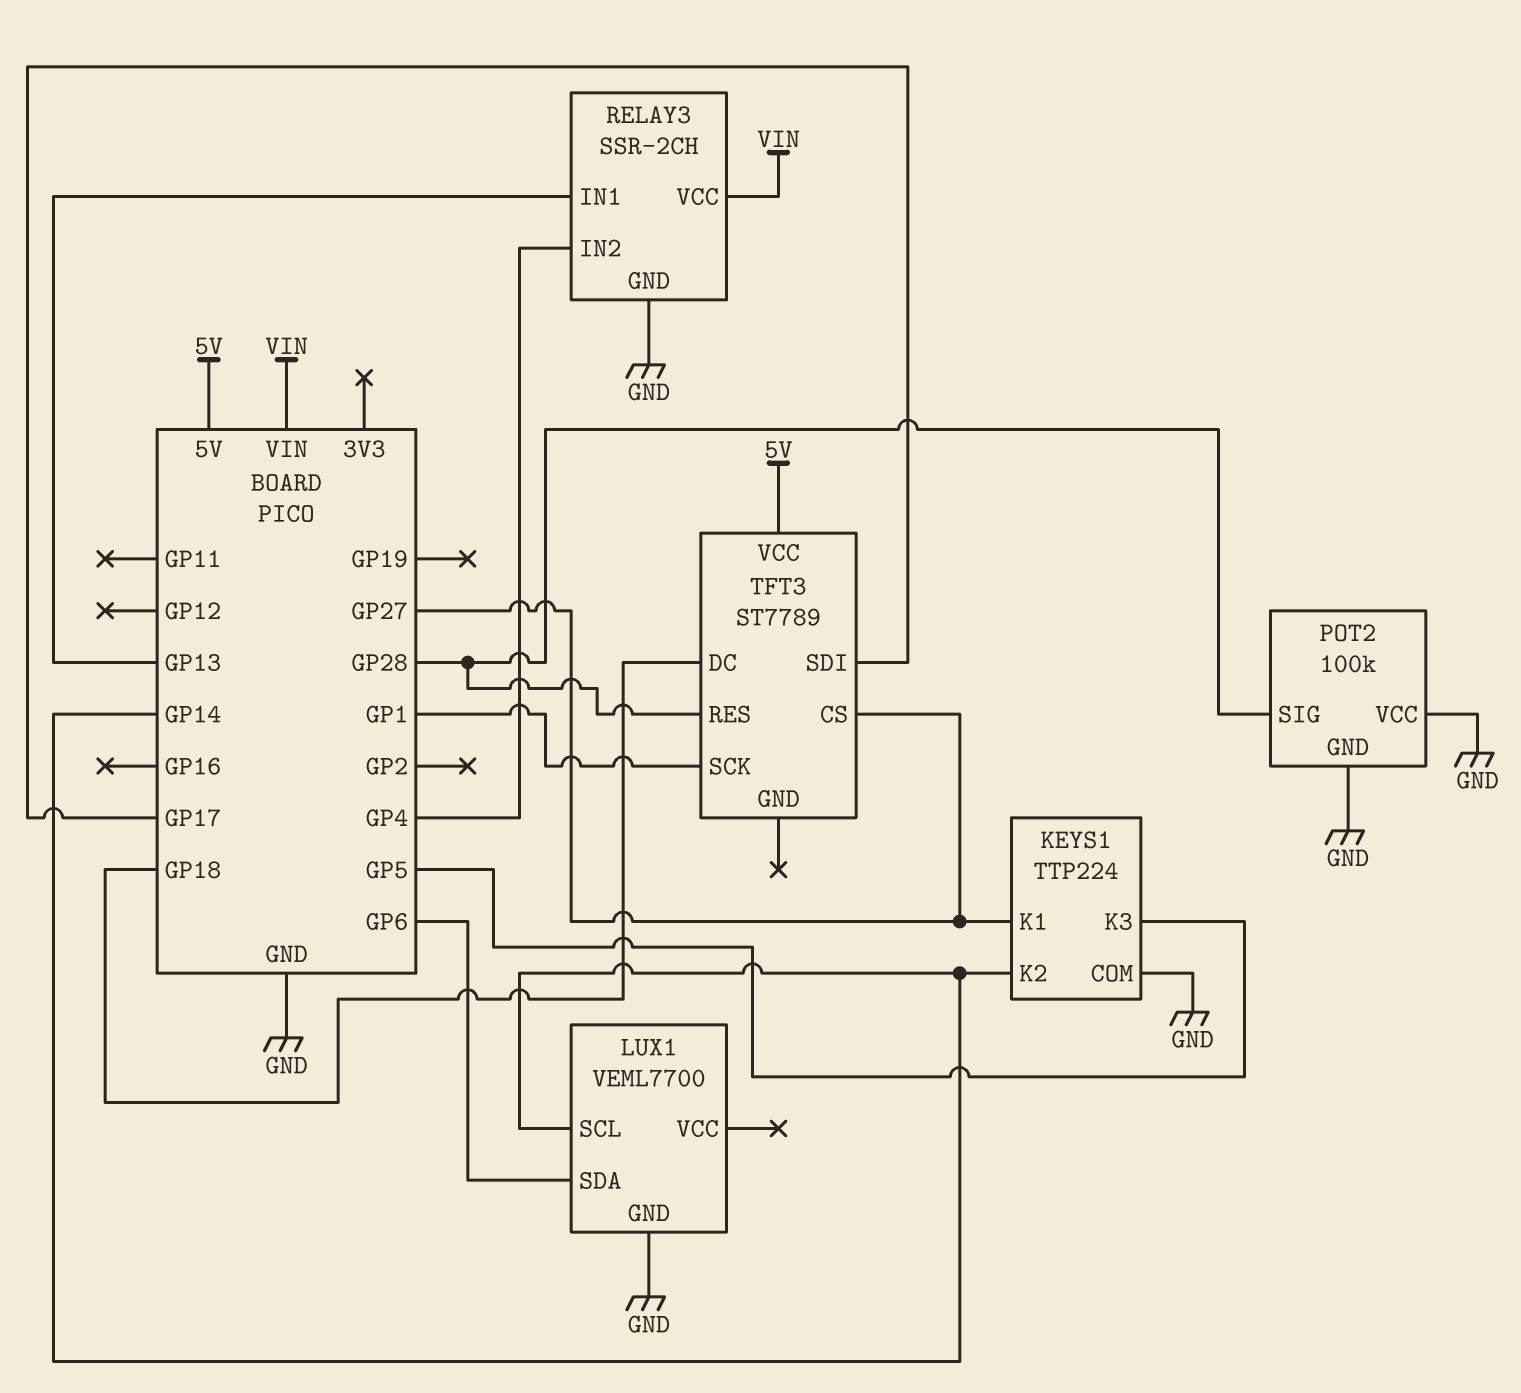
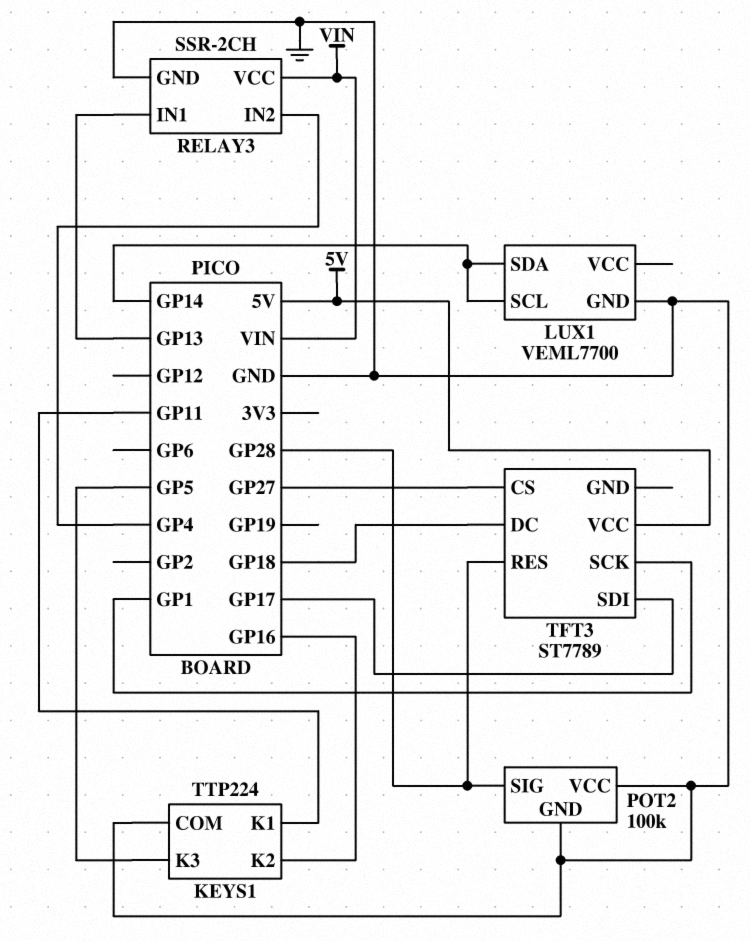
KEYS1 pin K1: GP27 -> GP11
KEYS1 pin K2: GP14 -> GP16
LUX1 pin SDA: GP6 -> GP14

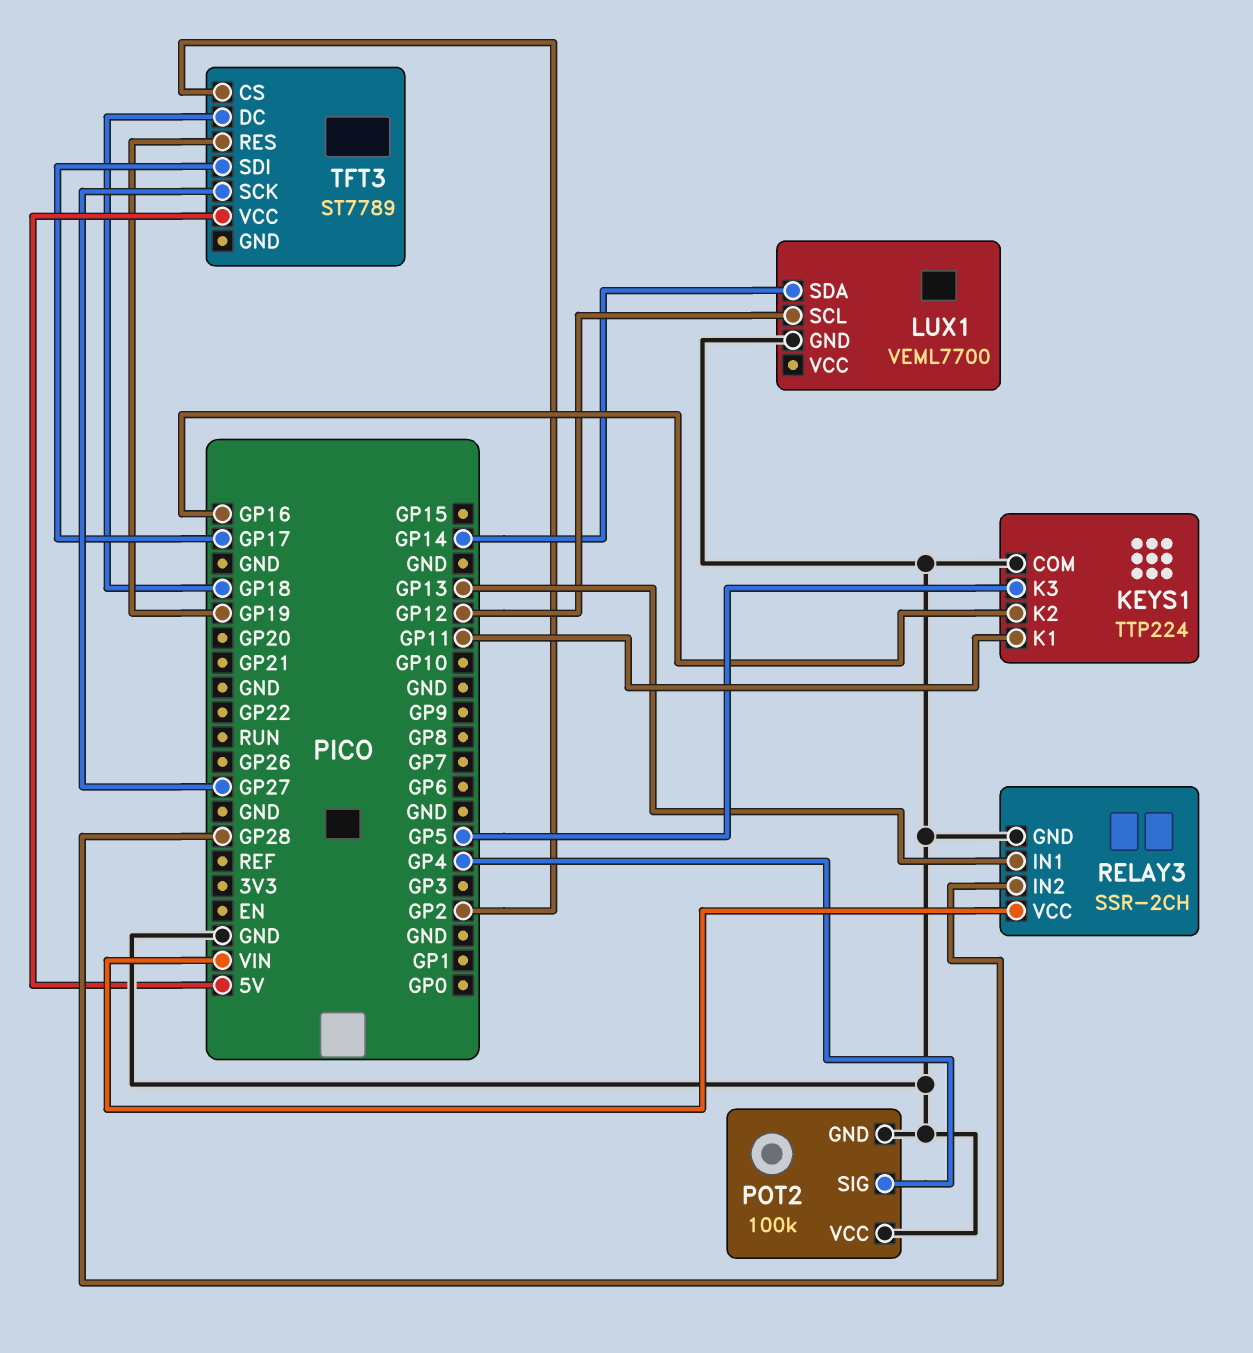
LUX1 pin SCL: GP14 -> GP12
POT2 pin SIG: GP28 -> GP4
RELAY3 pin IN2: GP4 -> GP28
TFT3 pin CS: GP27 -> GP2
TFT3 pin RES: GP28 -> GP19
TFT3 pin SCK: GP1 -> GP27

